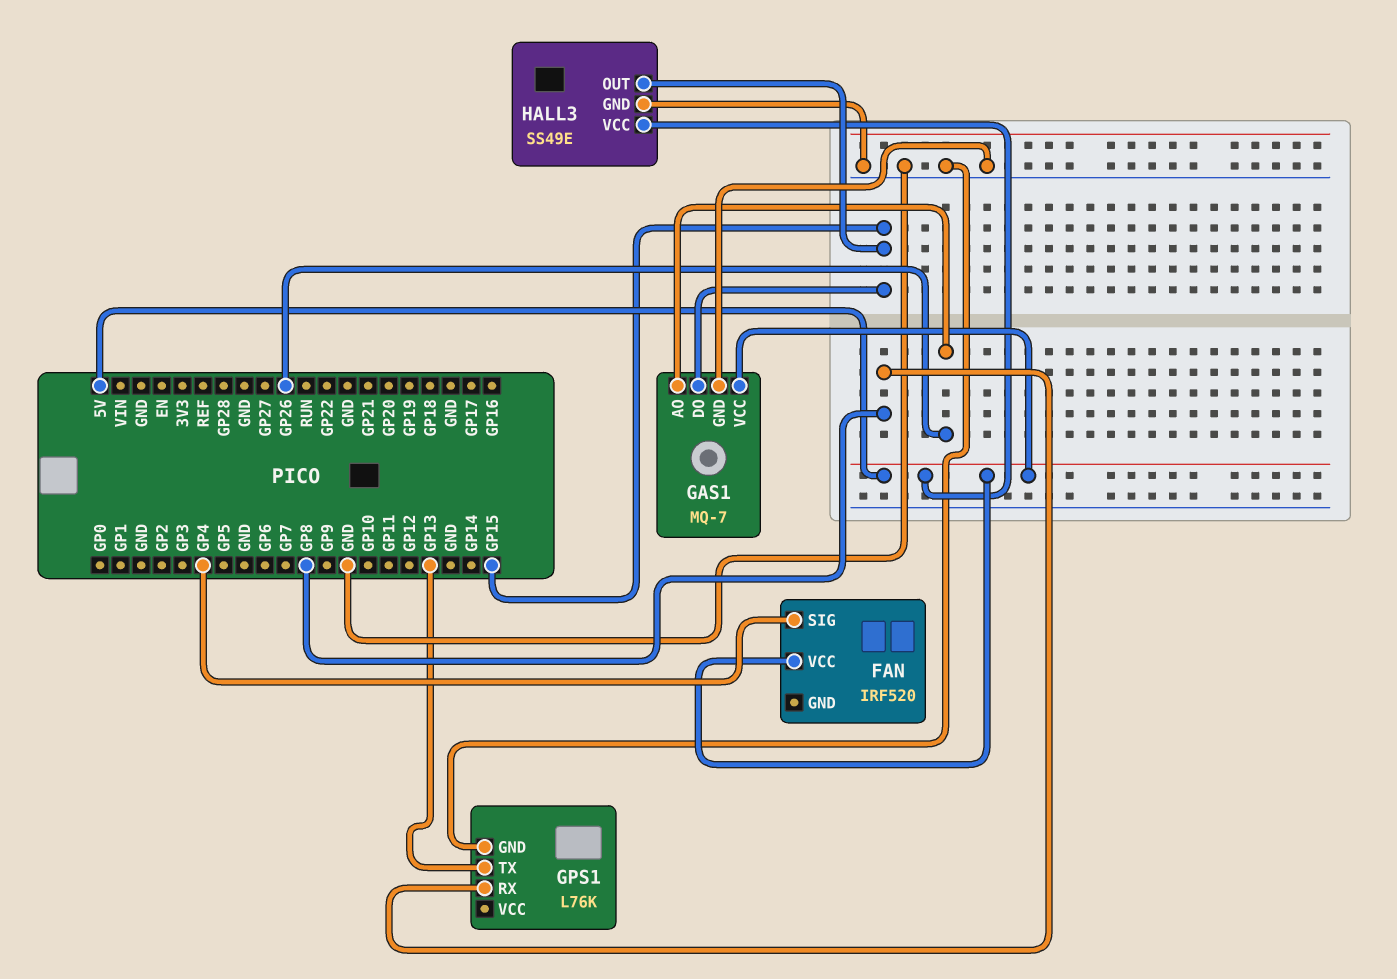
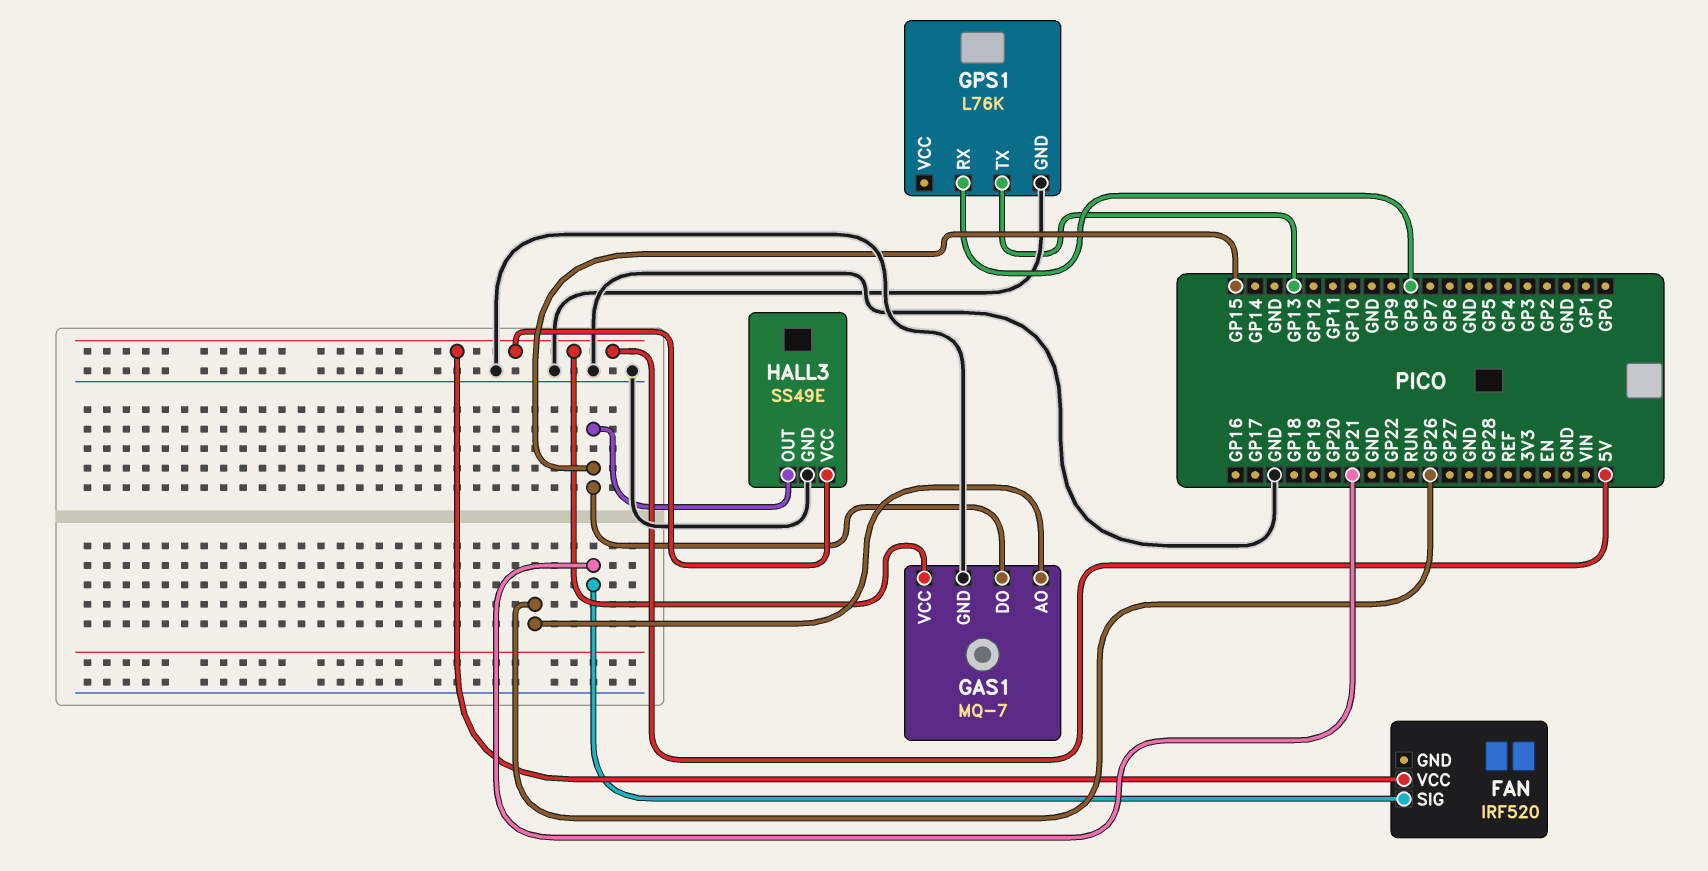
FAN pin SIG: GP4 -> GP21

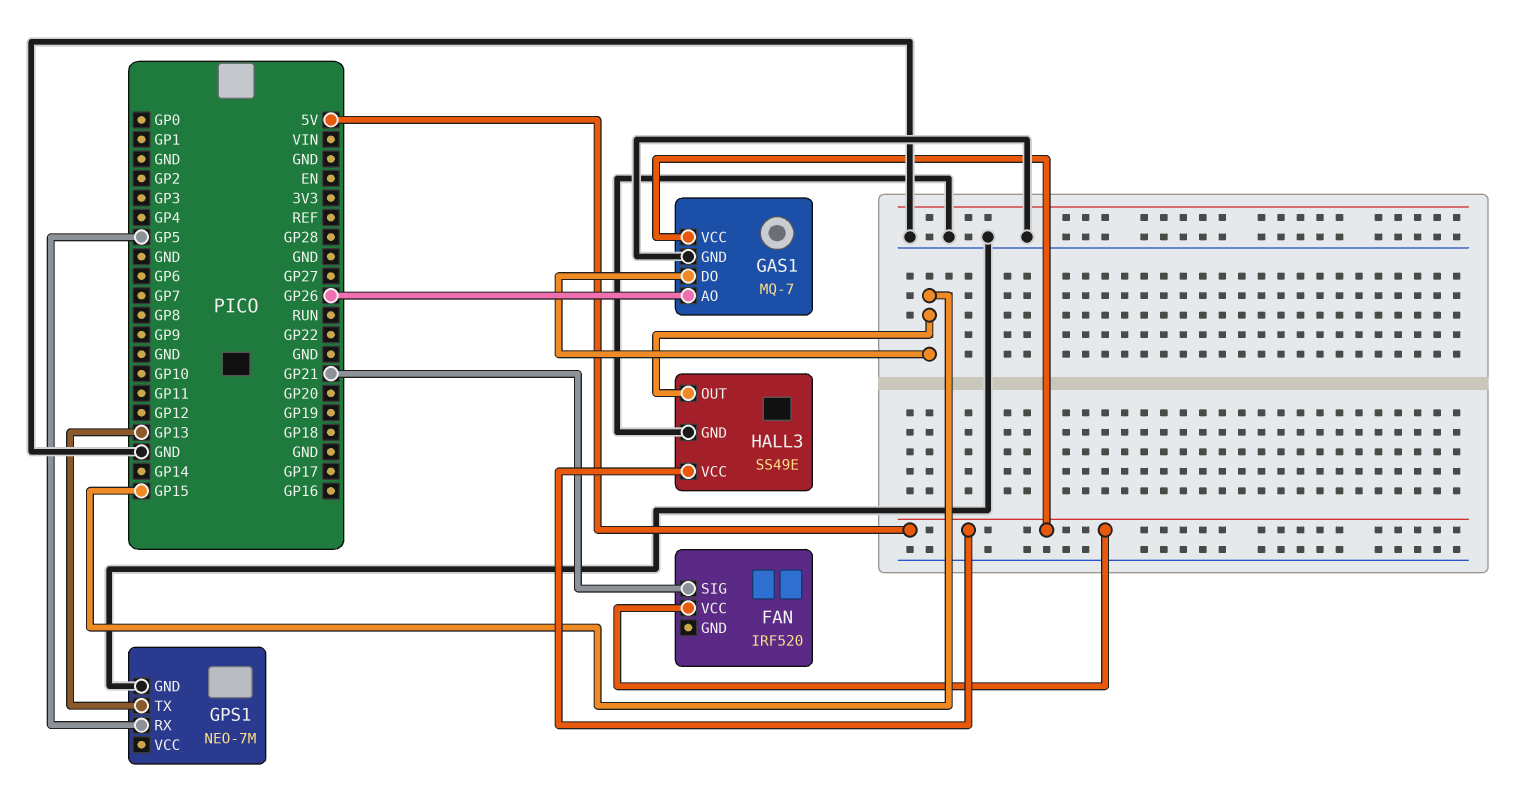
GPS1: L76K -> NEO-7M
GPS1 pin RX: GP8 -> GP5

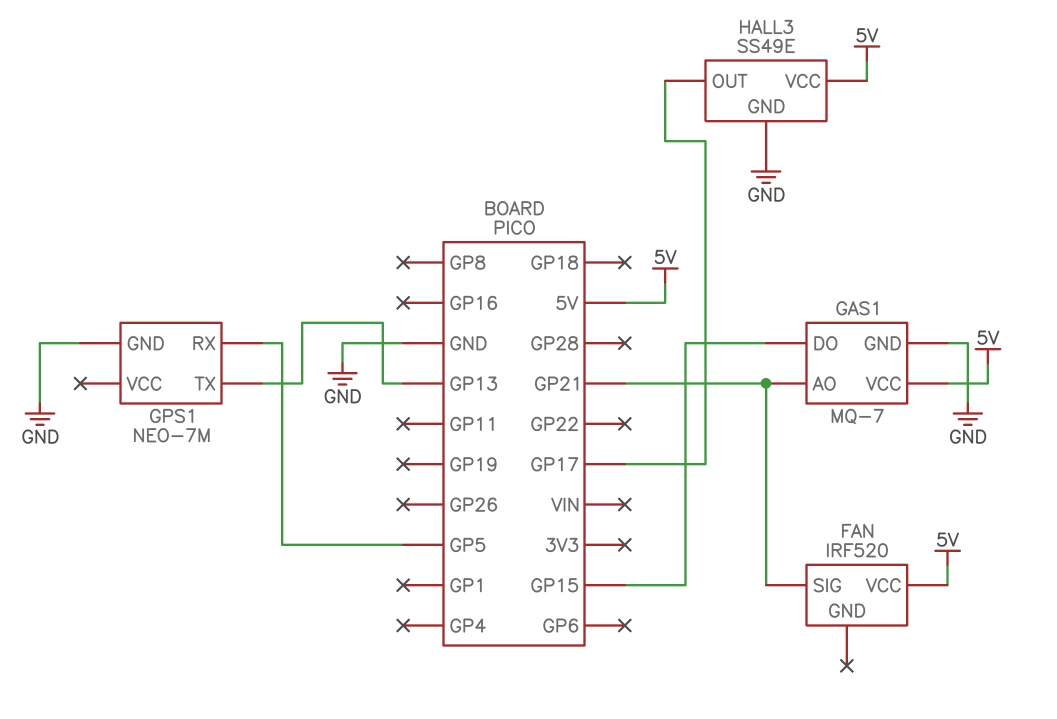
GAS1 pin AO: GP26 -> GP21
HALL3 pin OUT: GP15 -> GP17

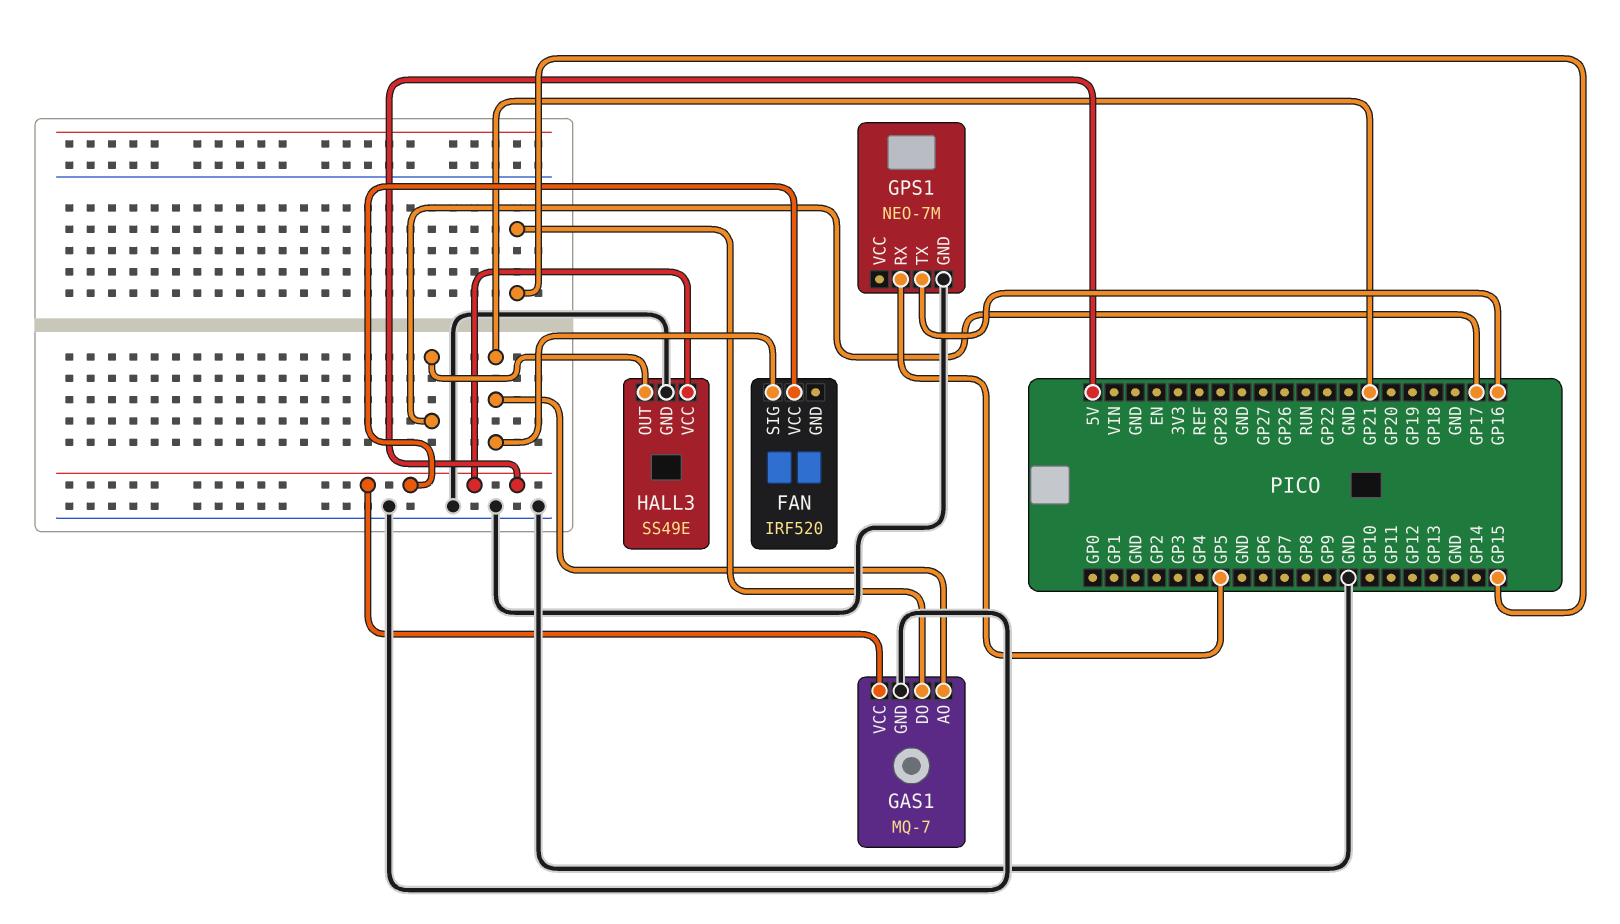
GPS1 pin TX: GP13 -> GP16

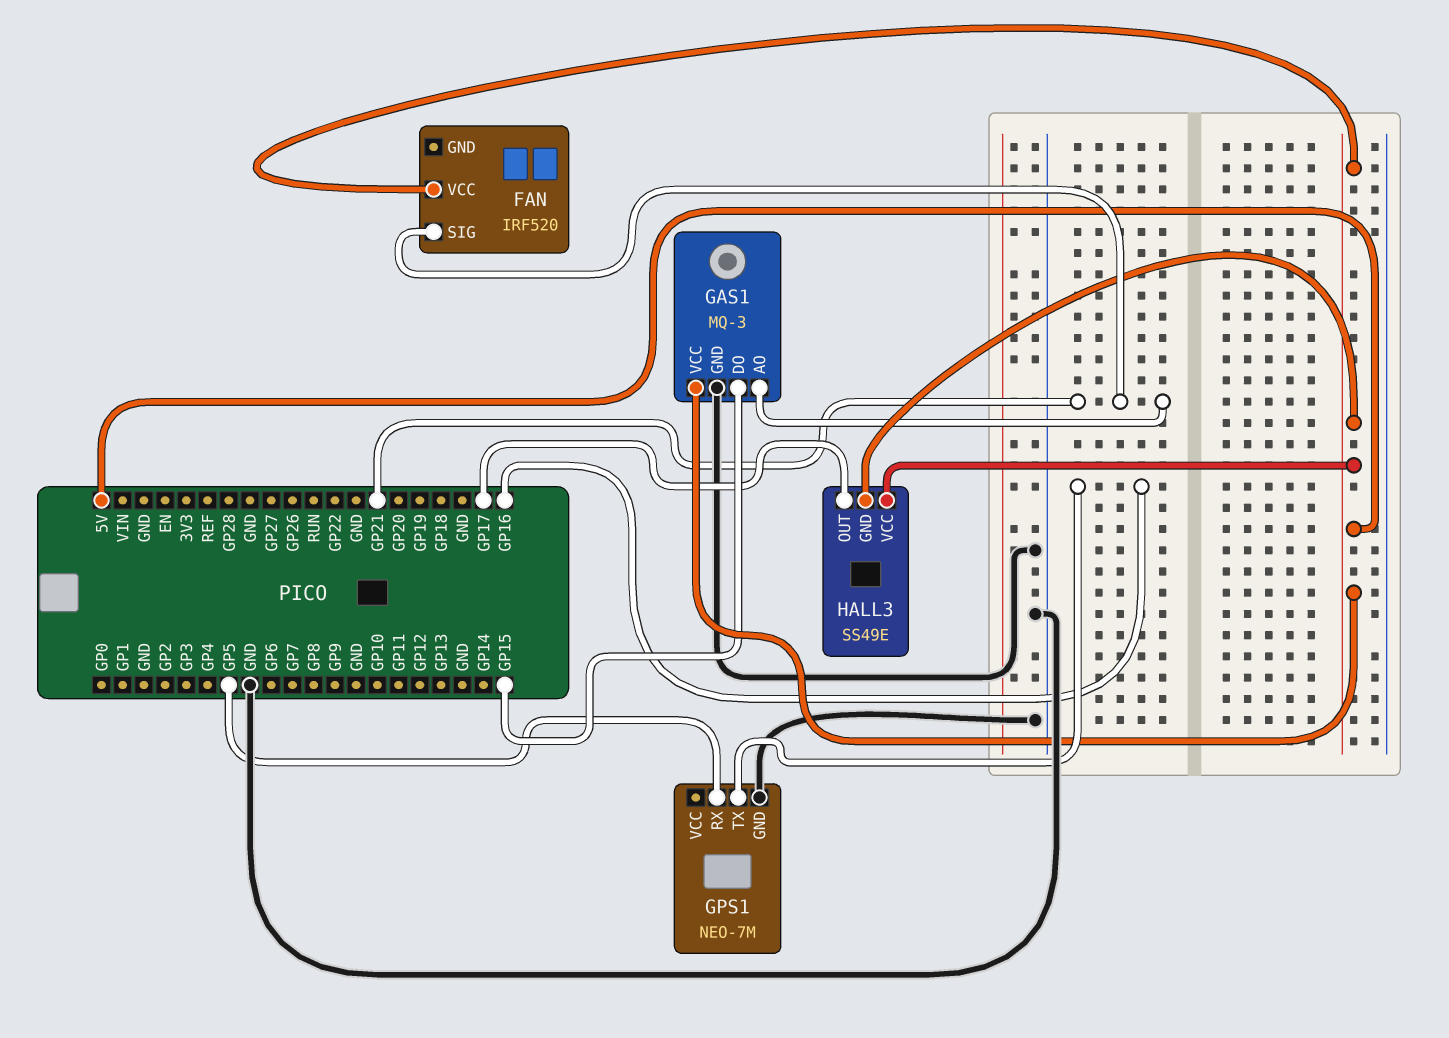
GAS1: MQ-7 -> MQ-3
HALL3 pin GND: GND -> 5V

